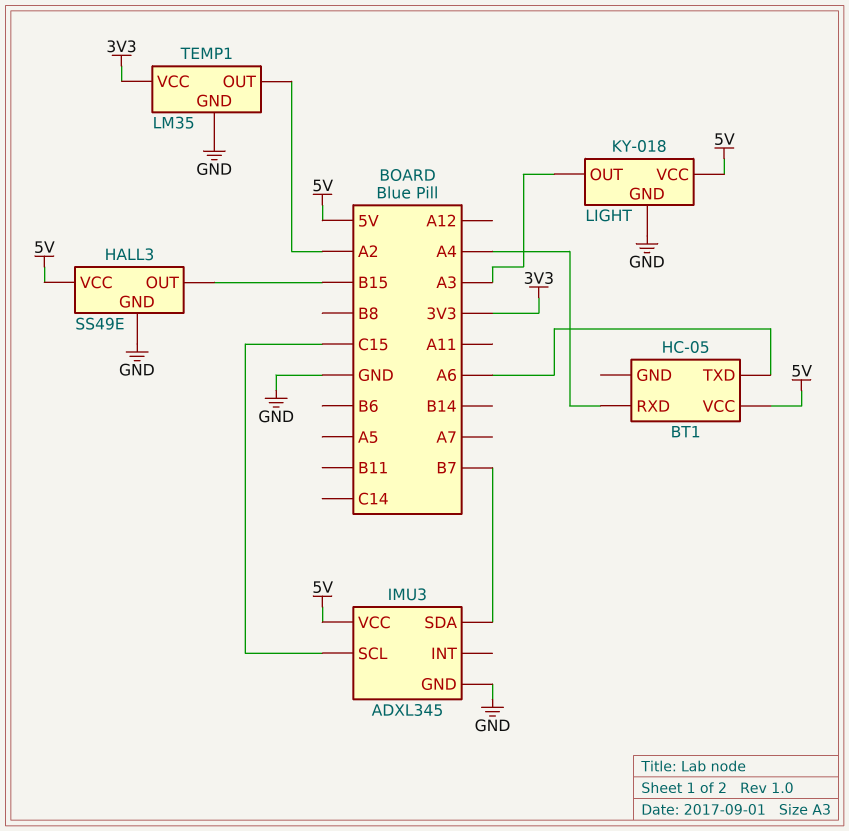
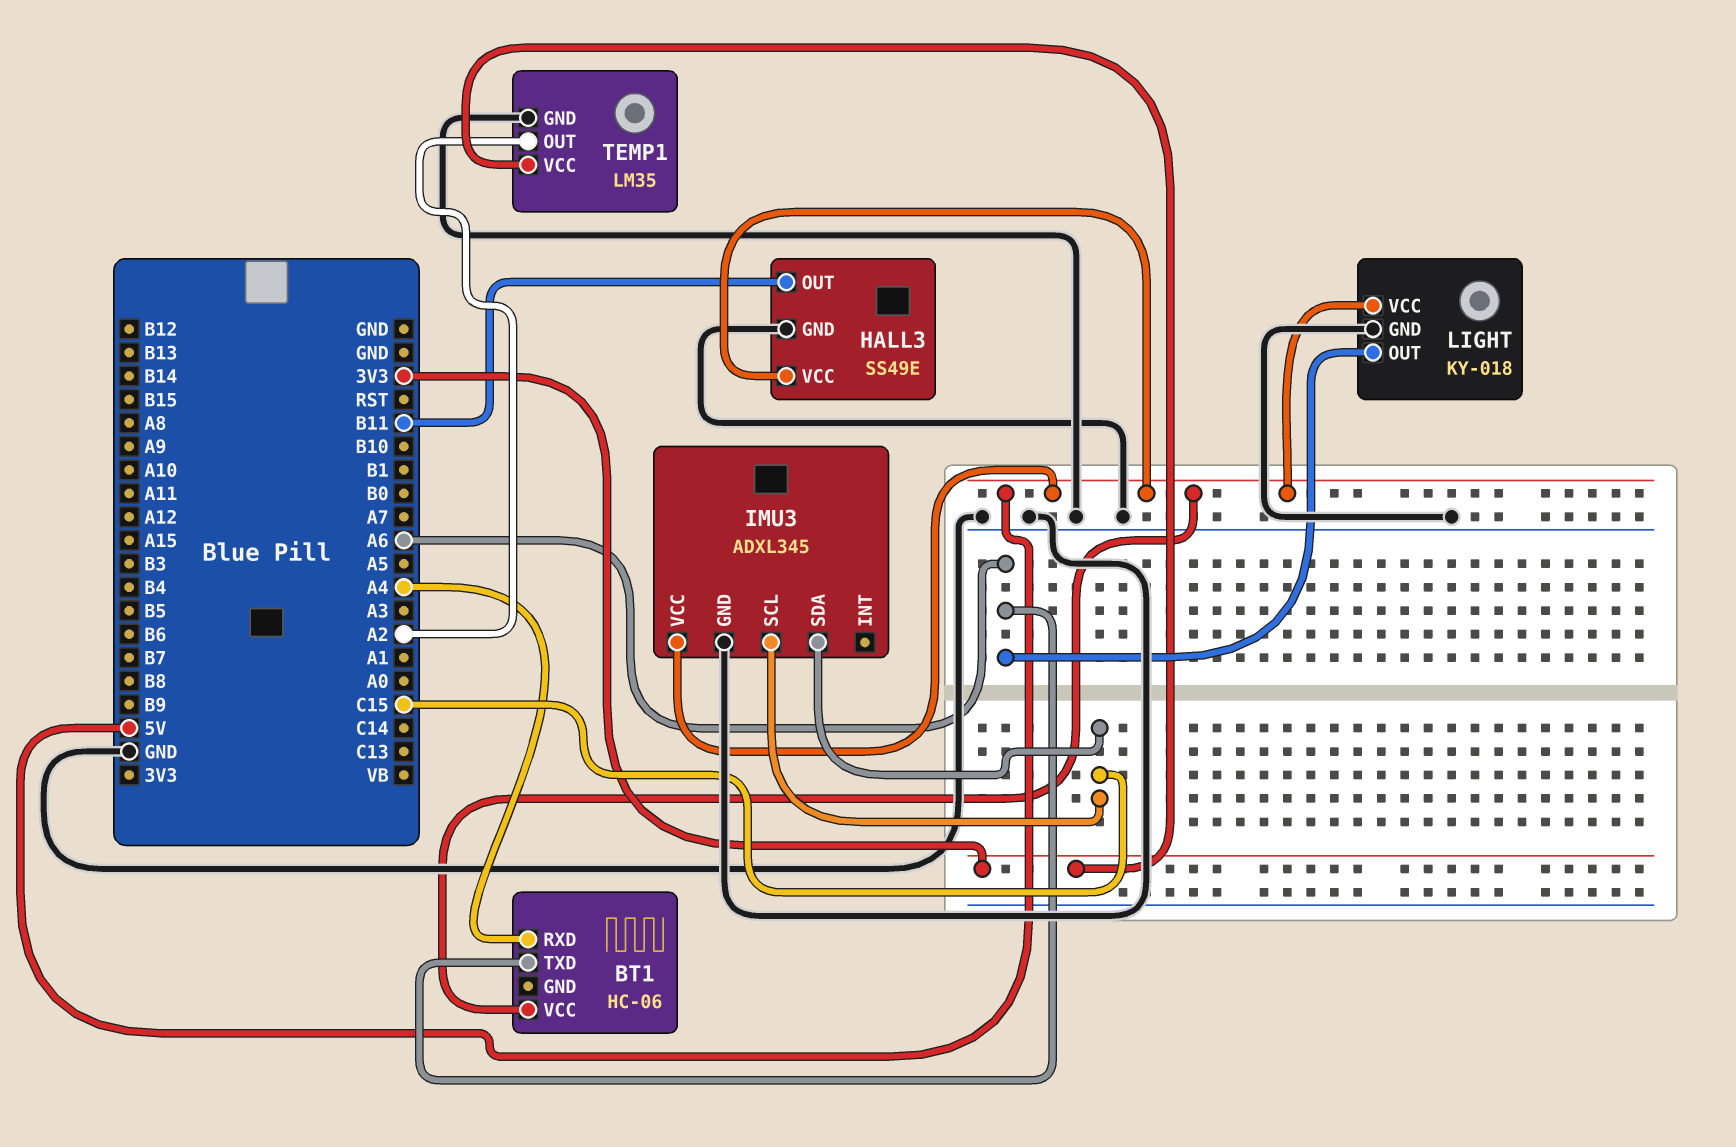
BT1: HC-05 -> HC-06
HALL3 pin OUT: B15 -> B11
IMU3 pin SDA: B7 -> C15
LIGHT pin OUT: A3 -> A6

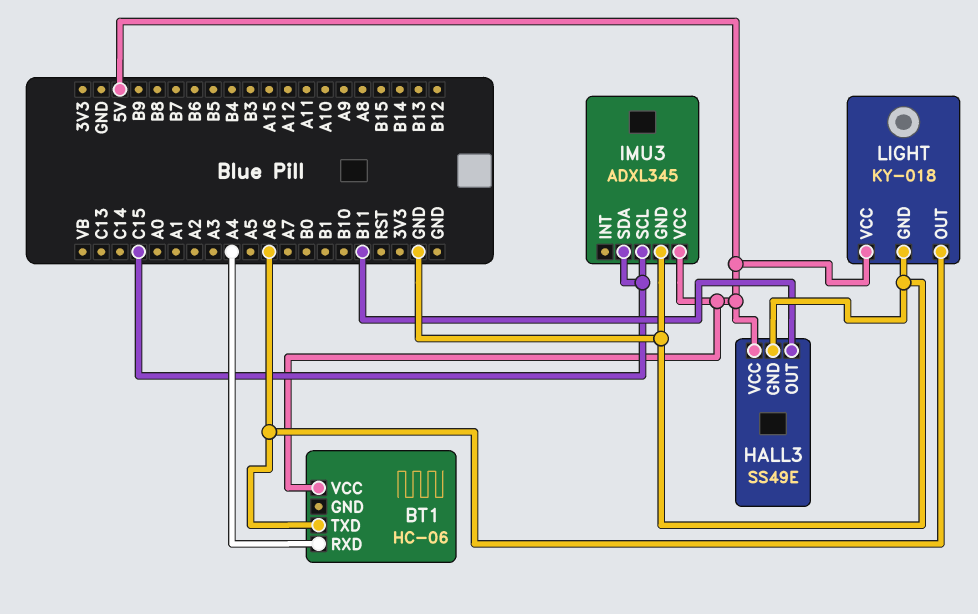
TEMP1: LM35 -> none
TEMP1 pin GND: GND -> none
TEMP1 pin OUT: A2 -> none
TEMP1 pin VCC: 3V3 -> none

